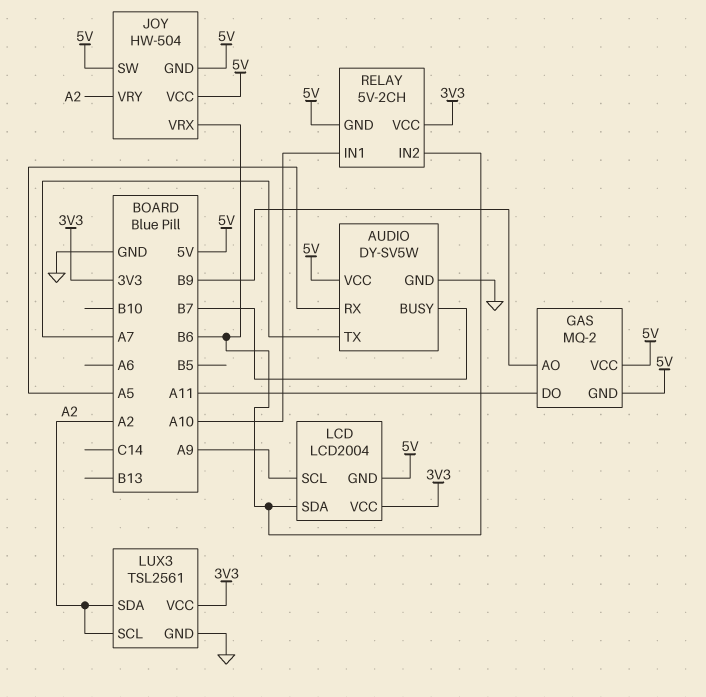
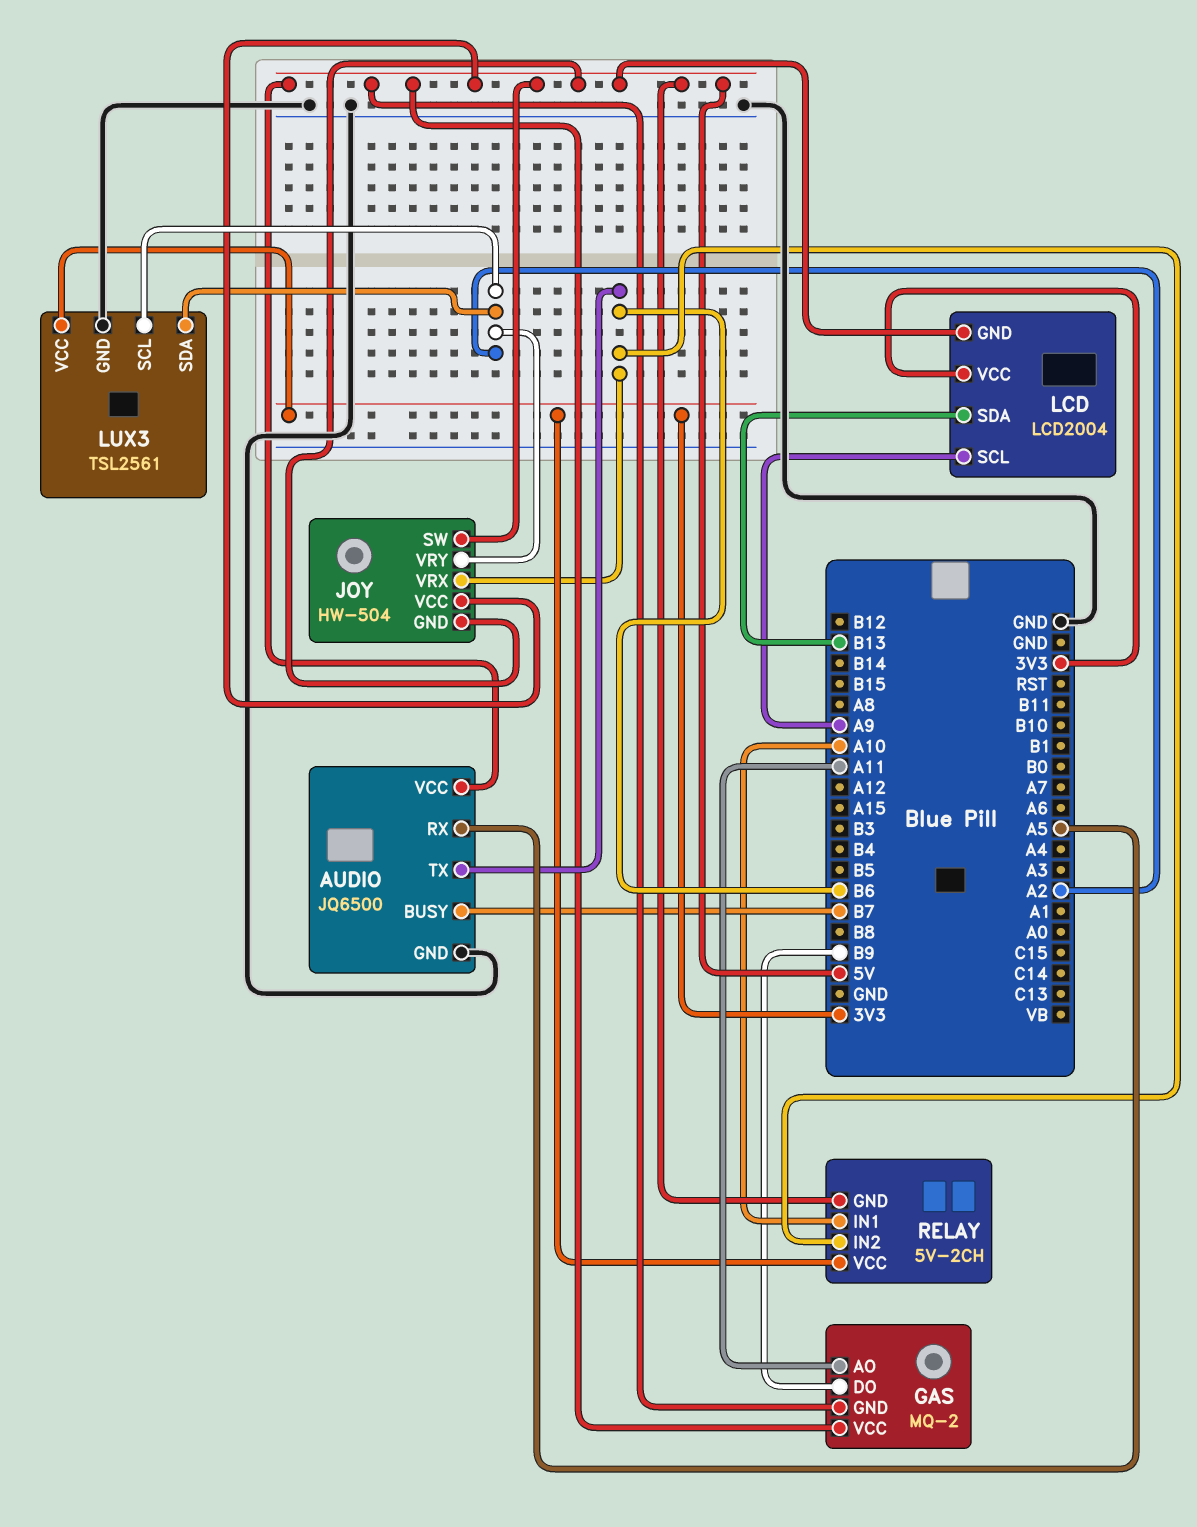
AUDIO: DY-SV5W -> JQ6500
AUDIO pin TX: A7 -> B6
GAS pin AO: B9 -> A11
GAS pin DO: A11 -> B9
LCD pin SDA: B6 -> B13

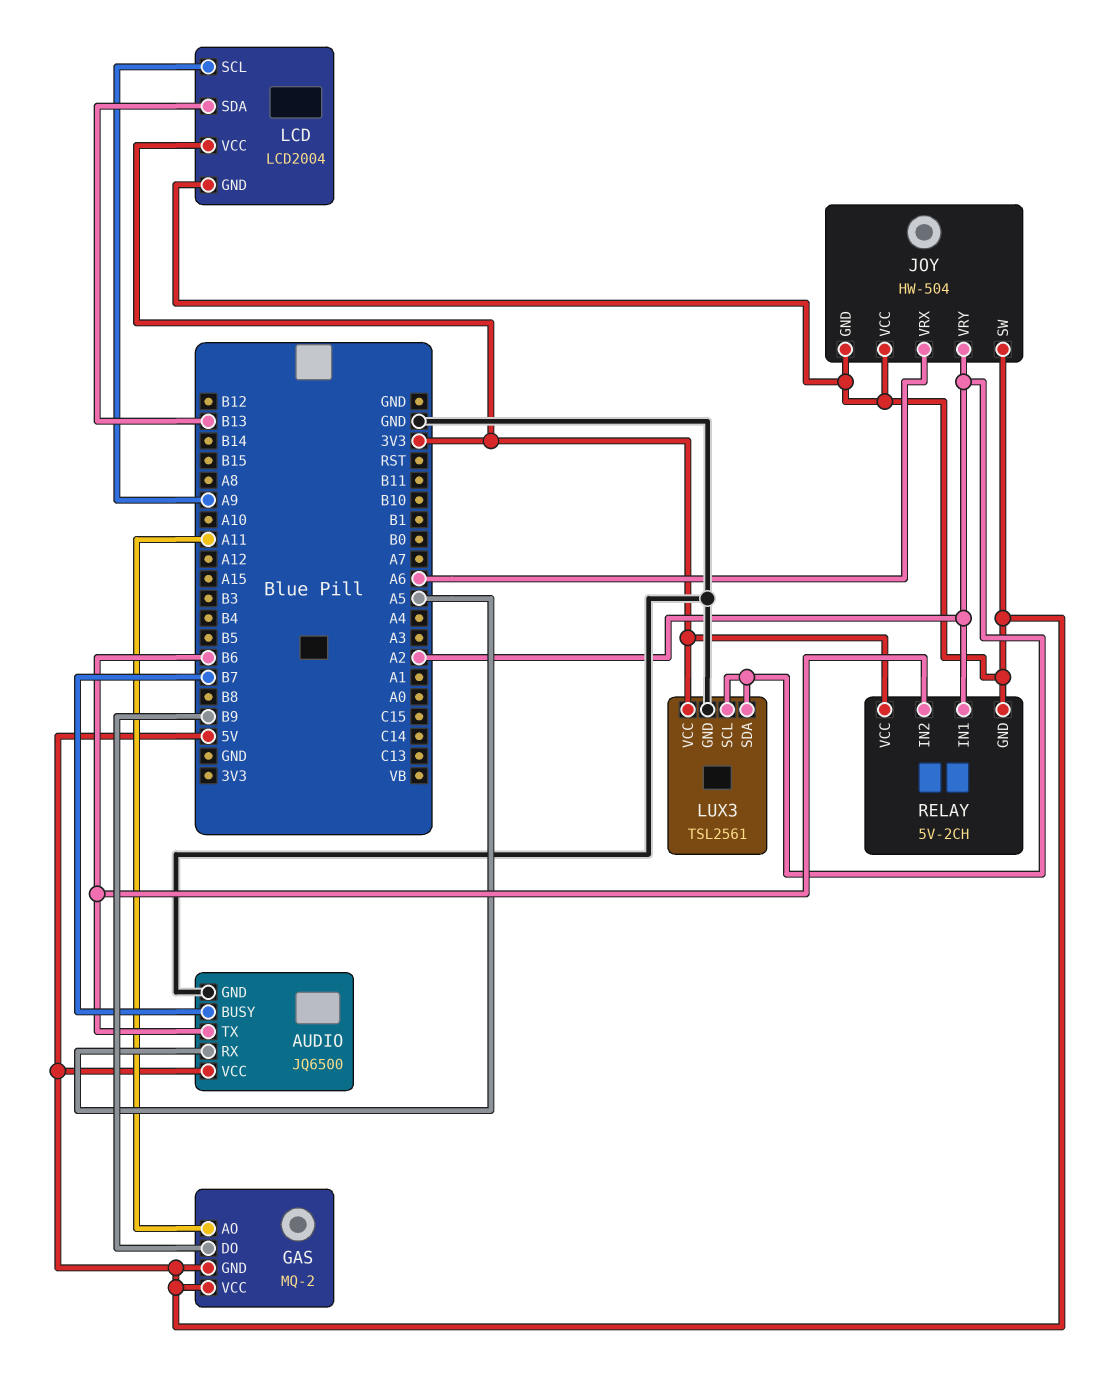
JOY pin VRX: B6 -> A6
RELAY pin IN1: A10 -> A2

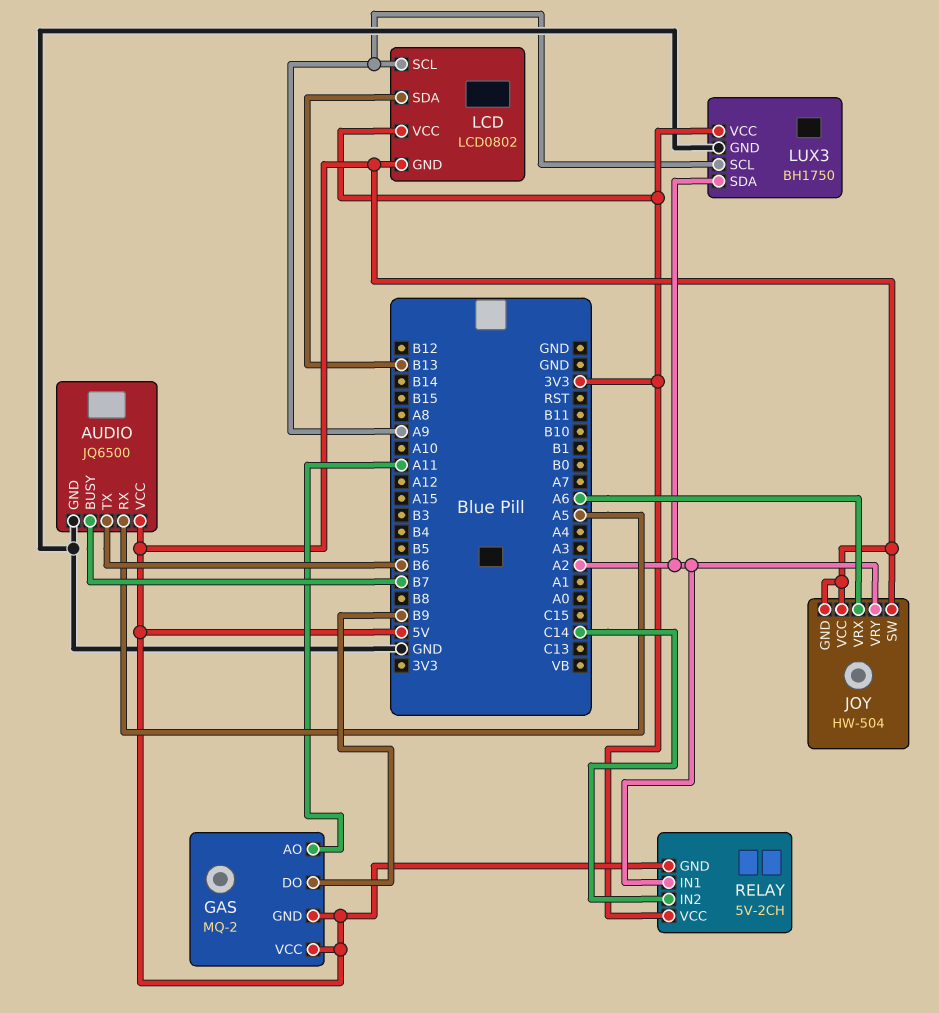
LCD: LCD2004 -> LCD0802
LUX3: TSL2561 -> BH1750
LUX3 pin SCL: A2 -> A9
RELAY pin IN2: B6 -> C14

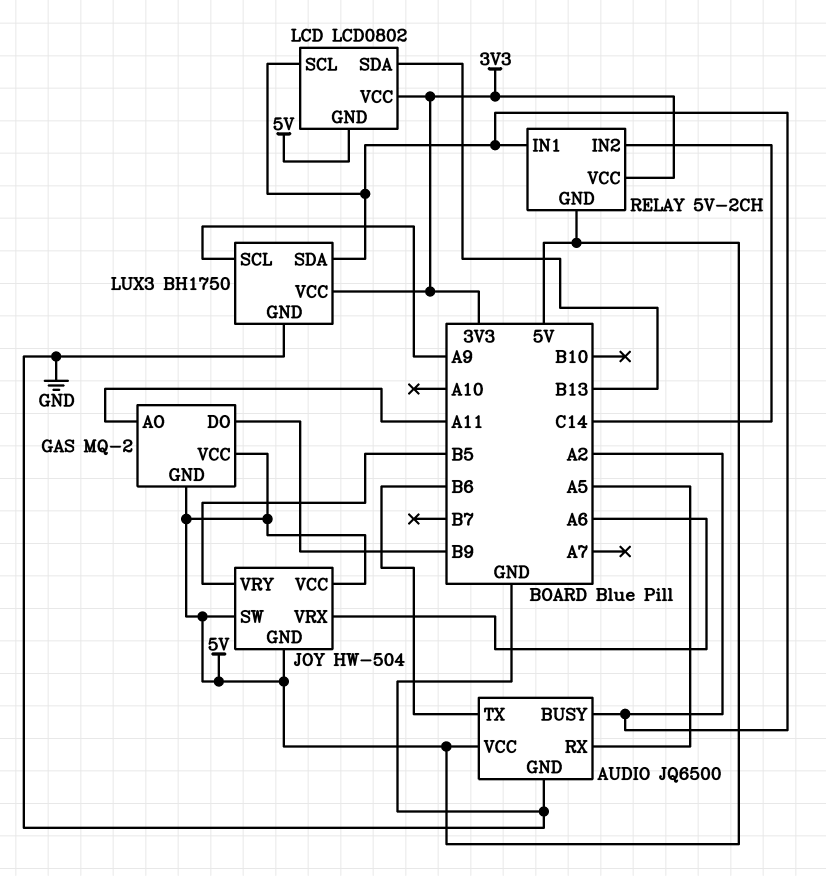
AUDIO pin BUSY: B7 -> A2
JOY pin VRY: A2 -> B5
LCD pin SCL: A9 -> A2

